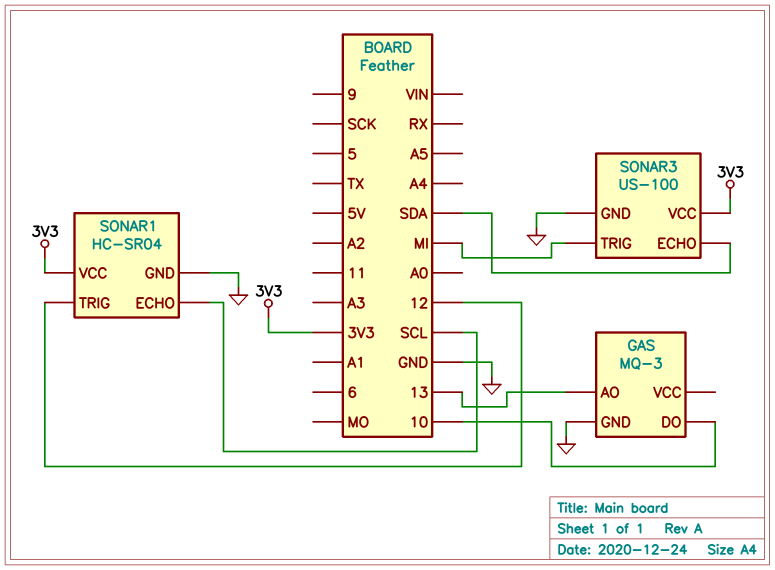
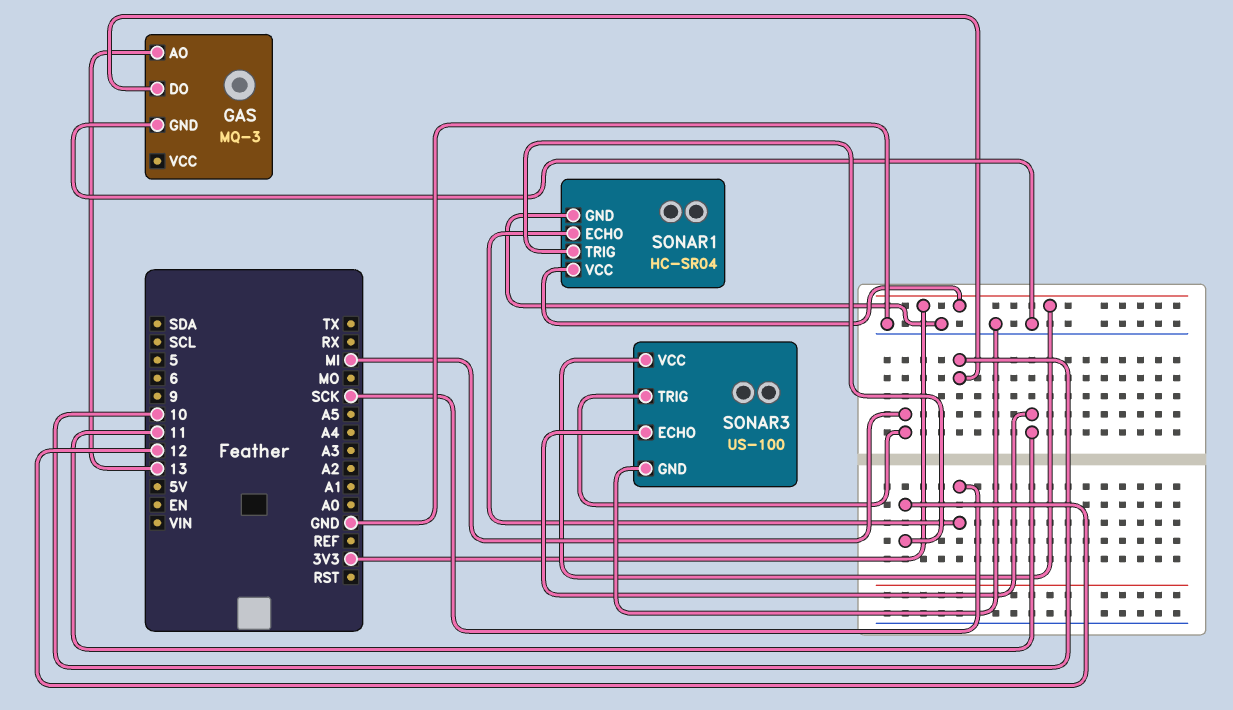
SONAR1 pin ECHO: SCL -> SCK
SONAR3 pin ECHO: SDA -> 11

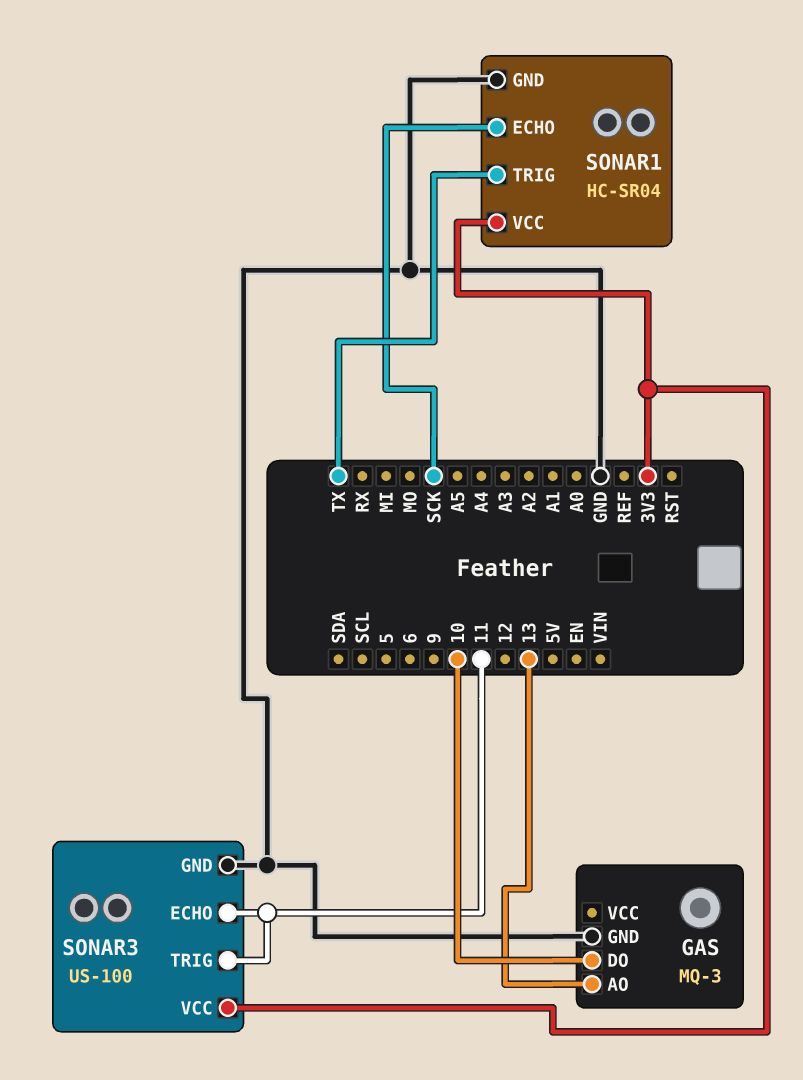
SONAR1 pin TRIG: 12 -> TX
SONAR3 pin TRIG: MI -> 11

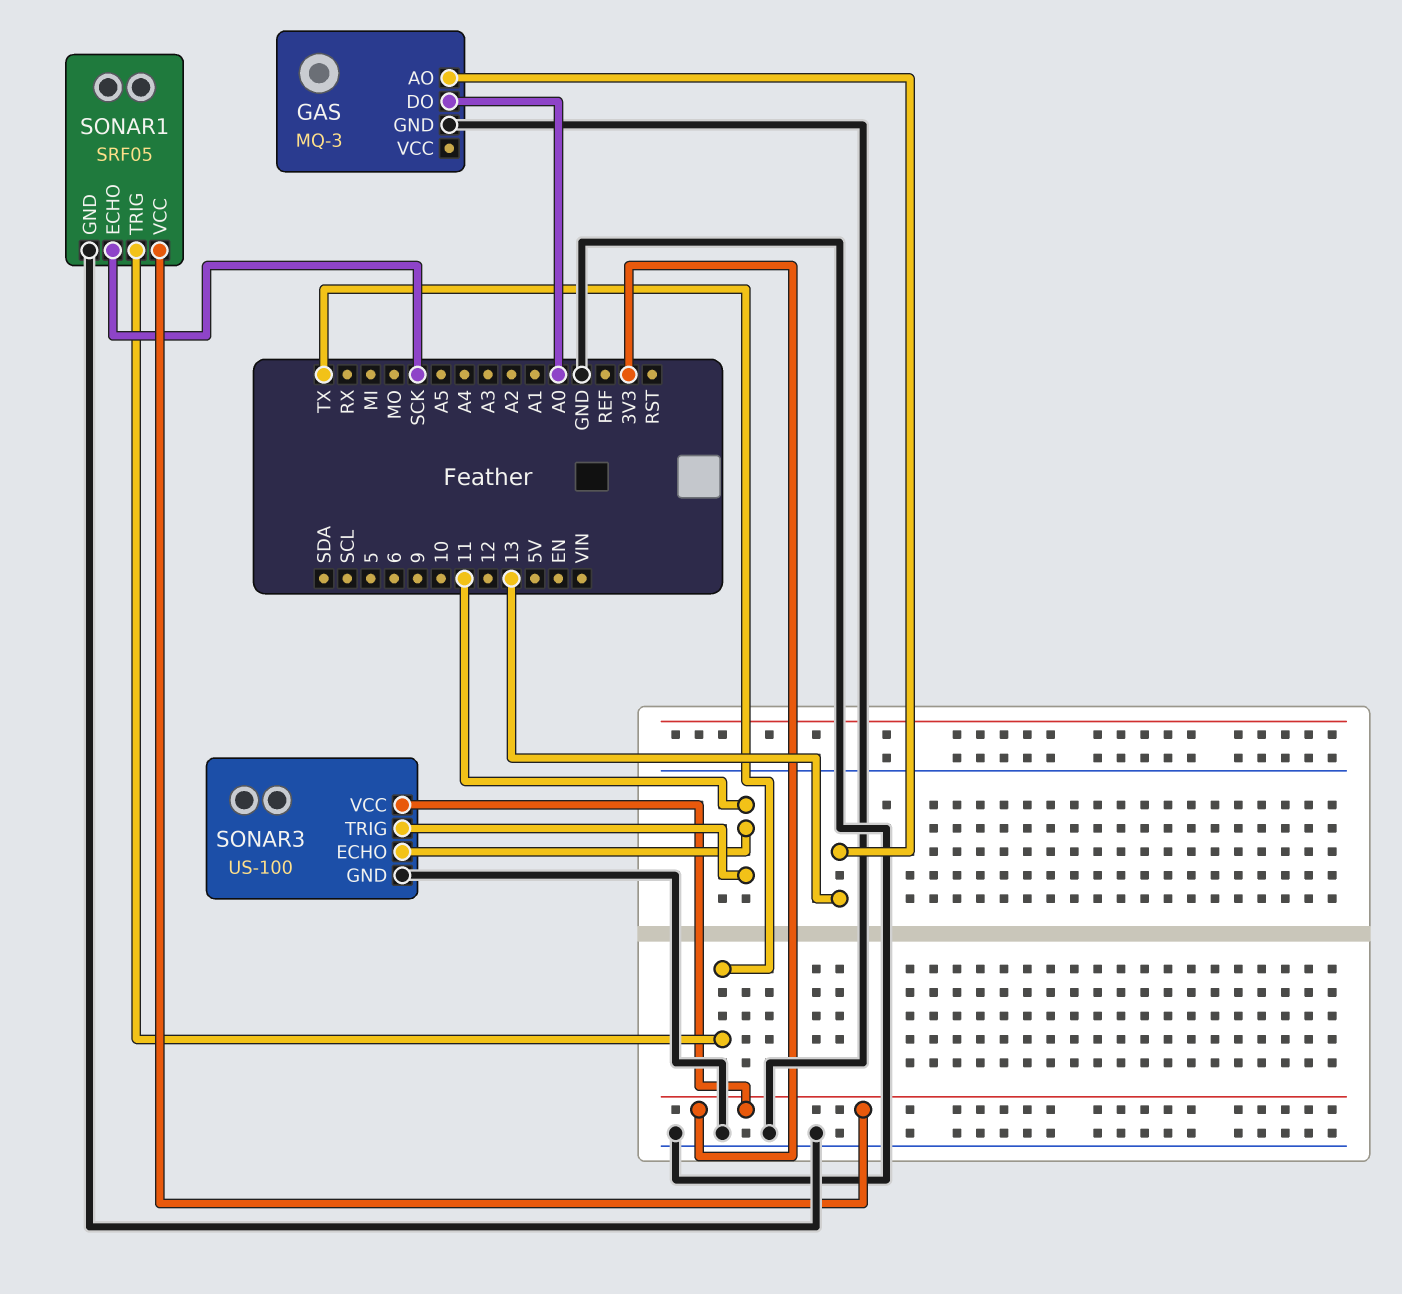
GAS pin DO: 10 -> A0
SONAR1: HC-SR04 -> SRF05

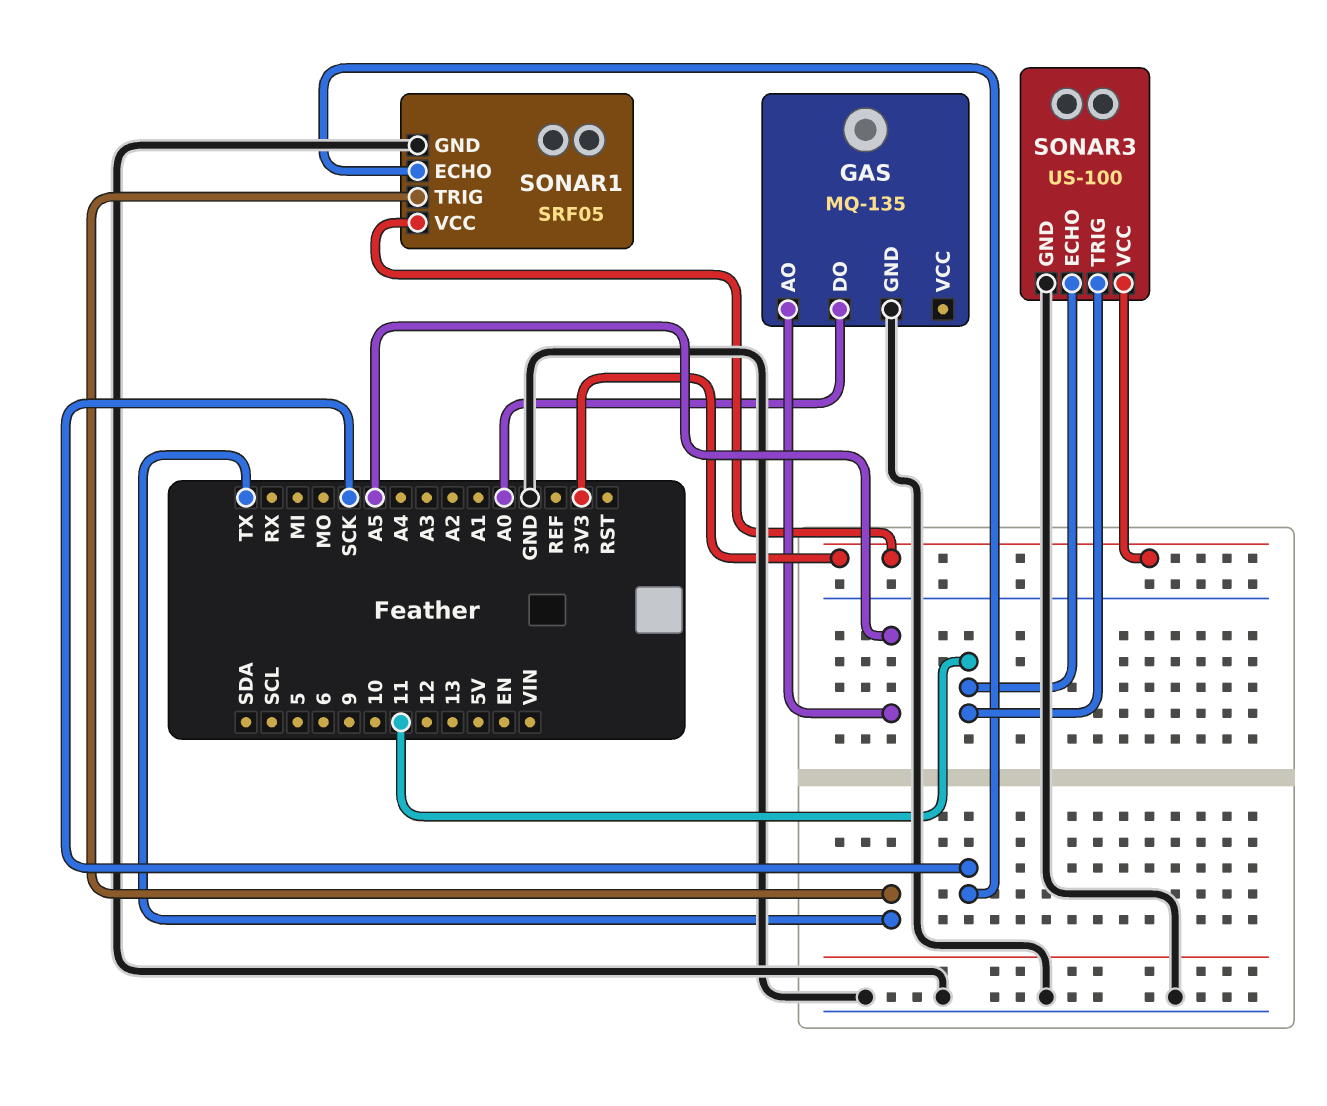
GAS: MQ-3 -> MQ-135
GAS pin AO: 13 -> A5

